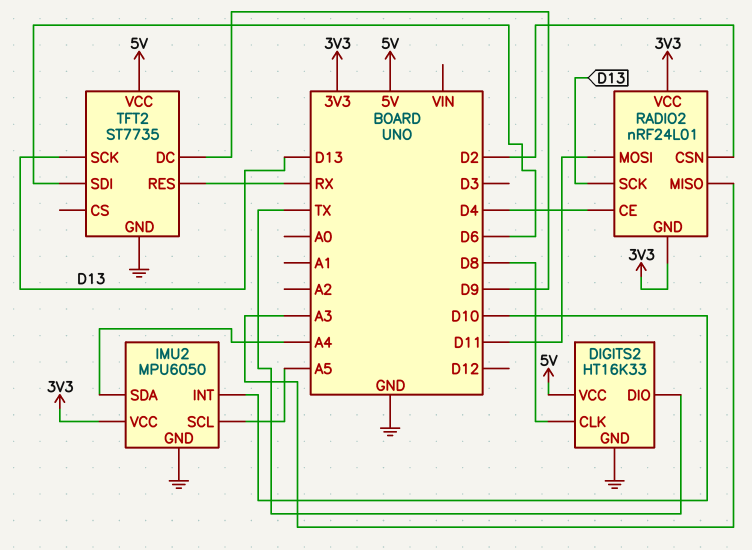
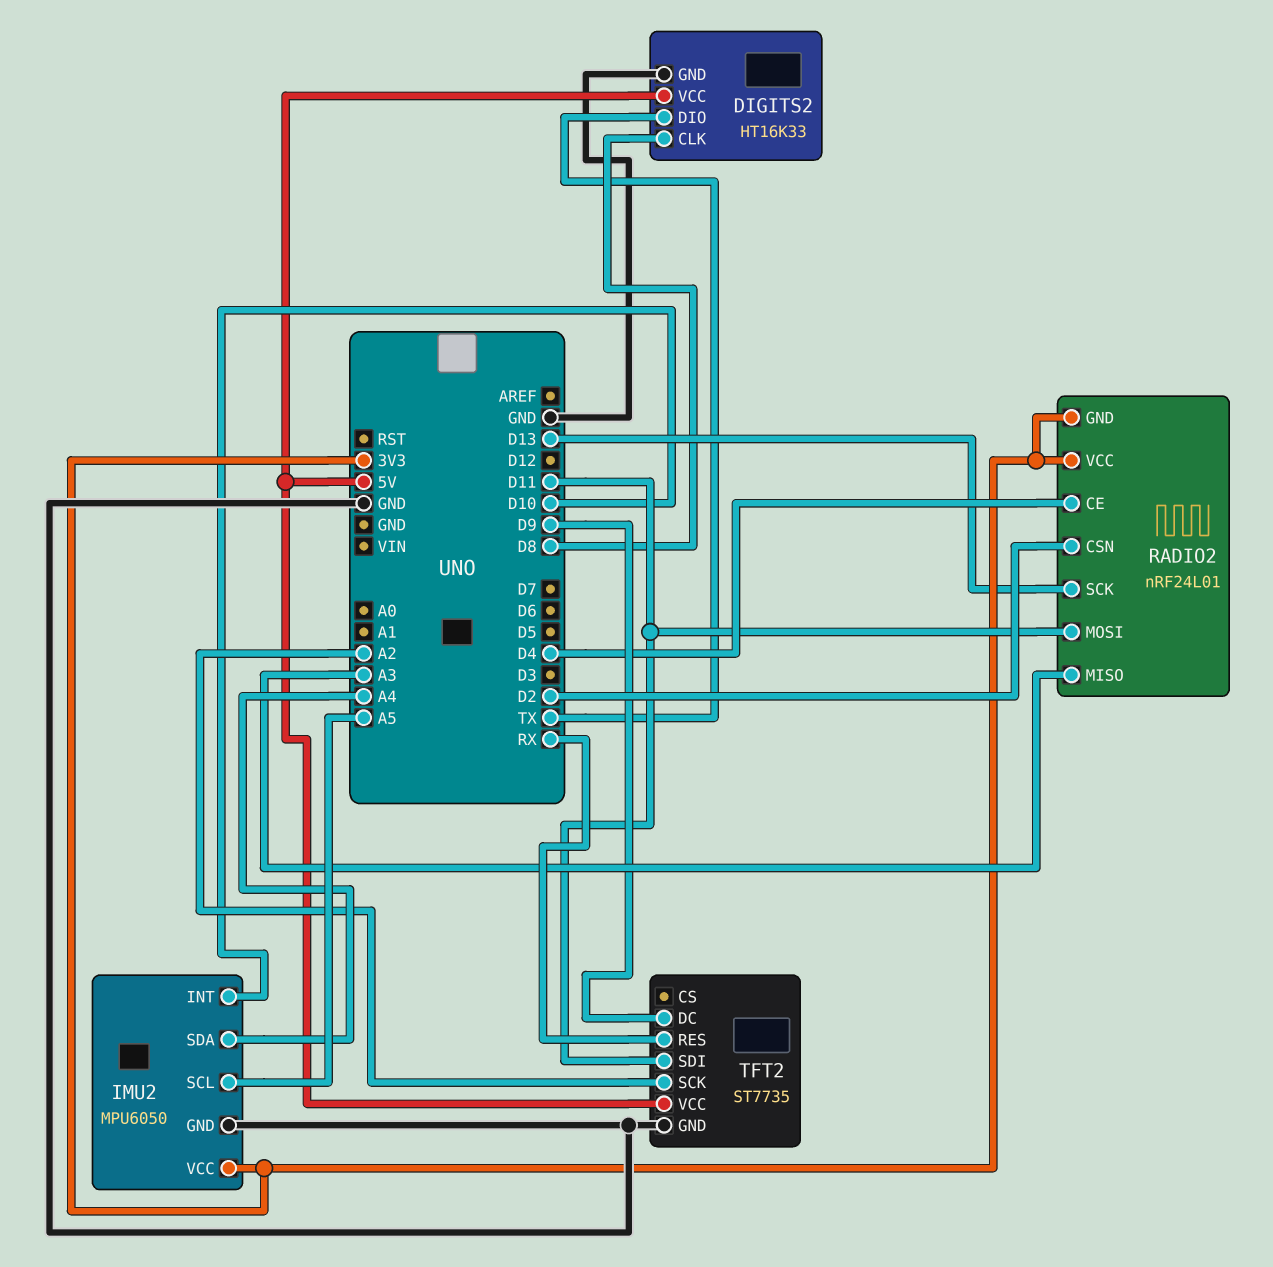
TFT2 pin SCK: D13 -> A2
TFT2 pin SDI: D6 -> D11

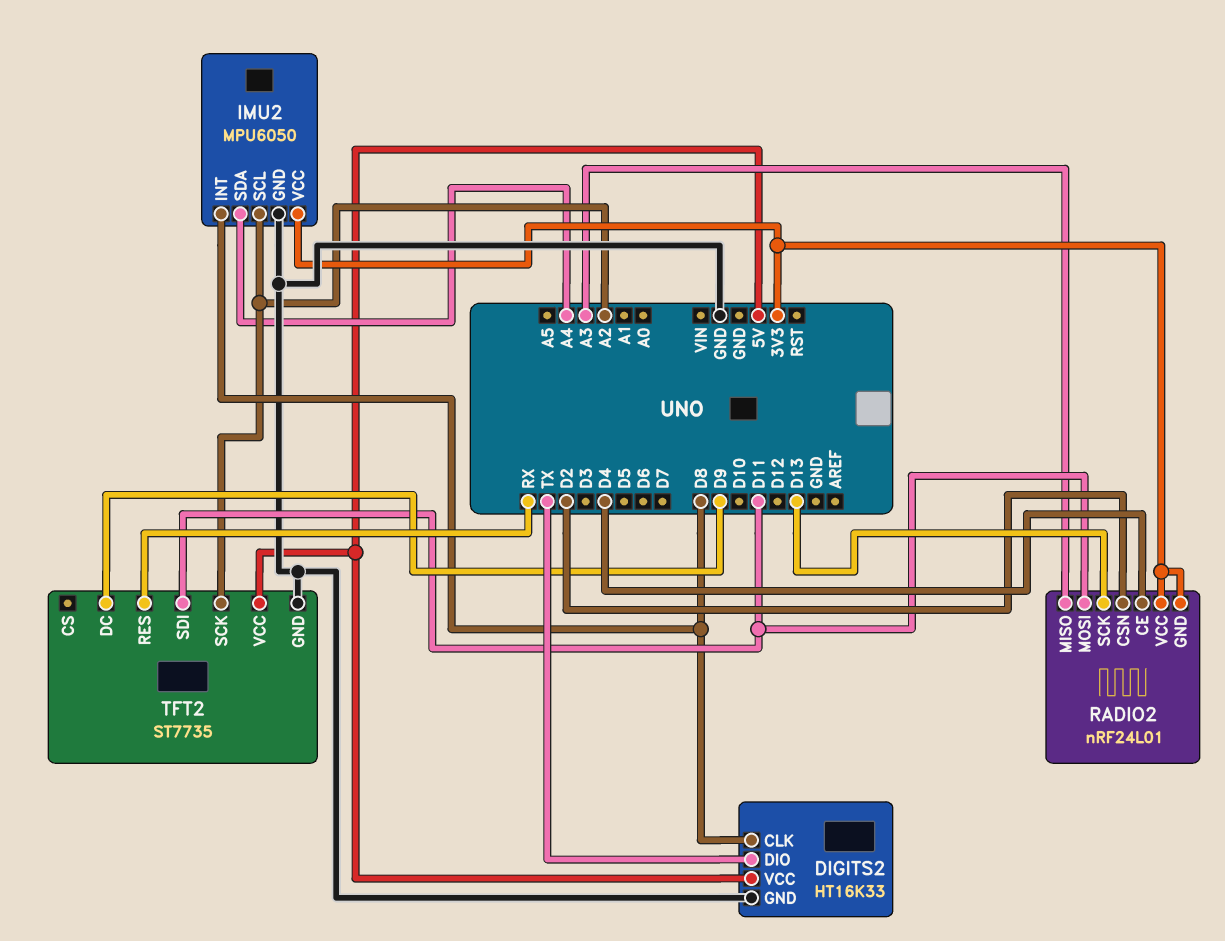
IMU2 pin INT: D10 -> D8
IMU2 pin SCL: A5 -> A2

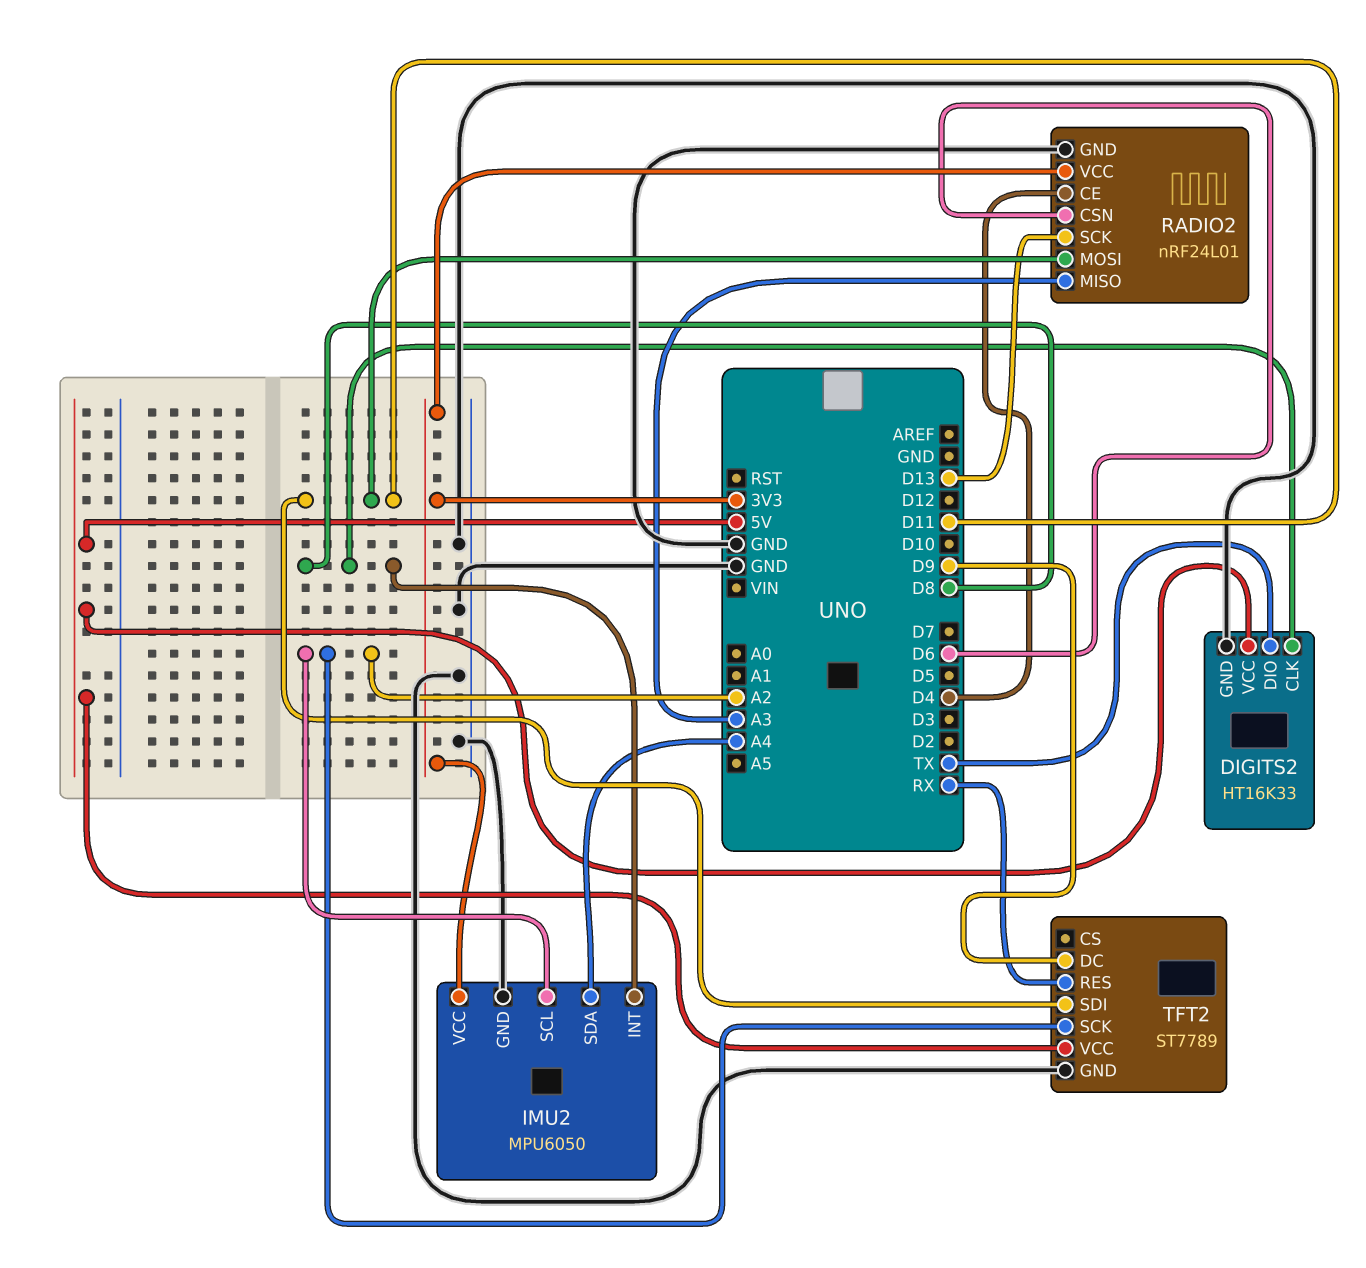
RADIO2 pin CSN: D2 -> D6
RADIO2 pin GND: 3V3 -> GND
TFT2: ST7735 -> ST7789

